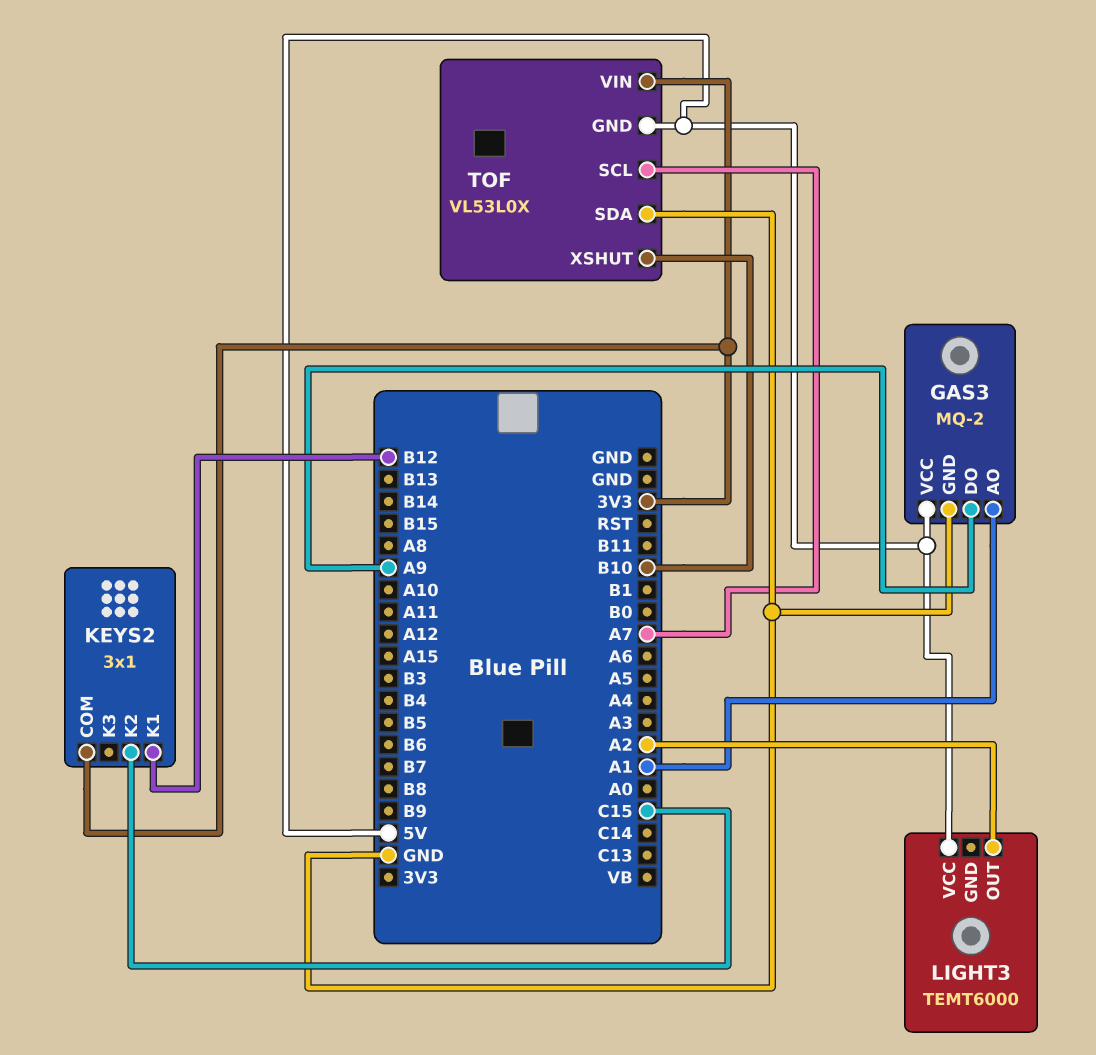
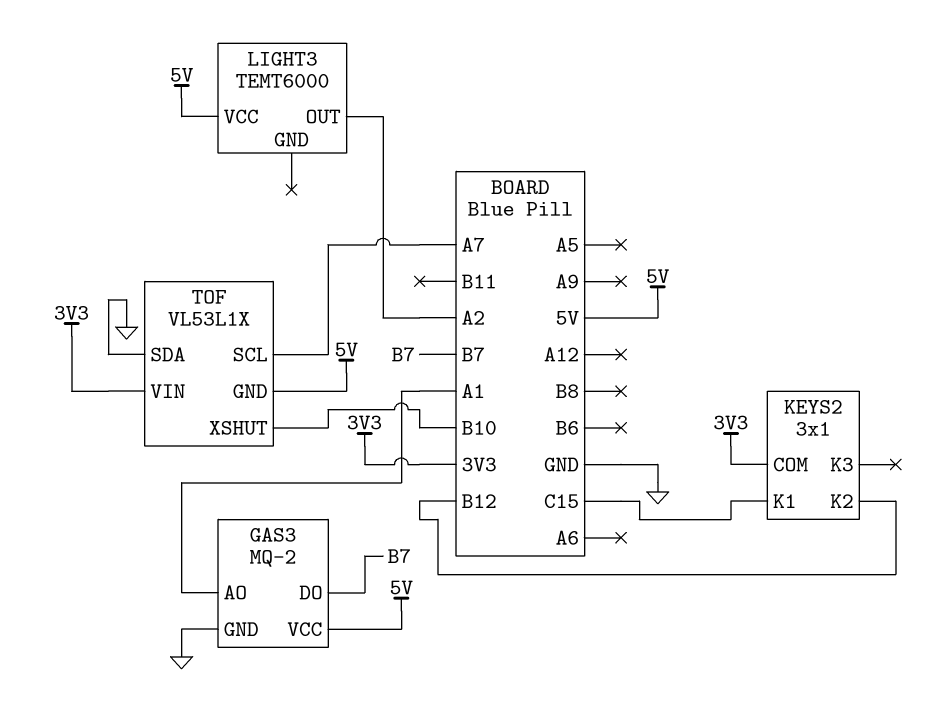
GAS3 pin DO: A9 -> B7
KEYS2 pin K1: B12 -> C15
KEYS2 pin K2: C15 -> B12
TOF: VL53L0X -> VL53L1X

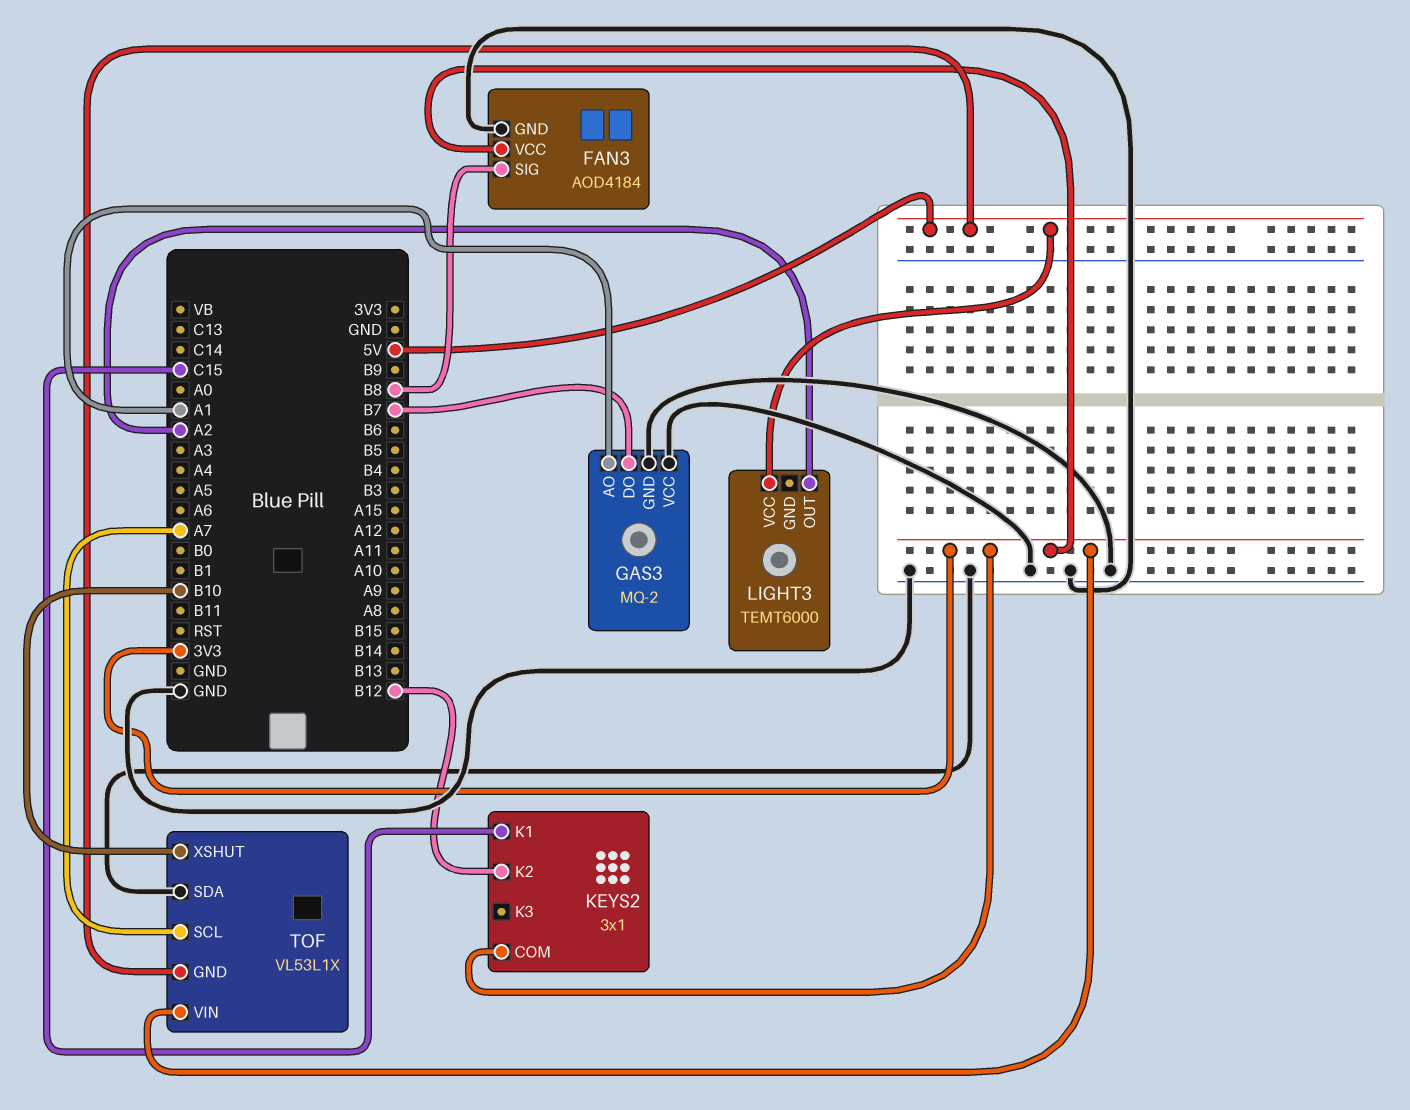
FAN3: none -> AOD4184
FAN3 pin GND: none -> GND
FAN3 pin SIG: none -> B8
FAN3 pin VCC: none -> 3V3
GAS3 pin VCC: 5V -> GND

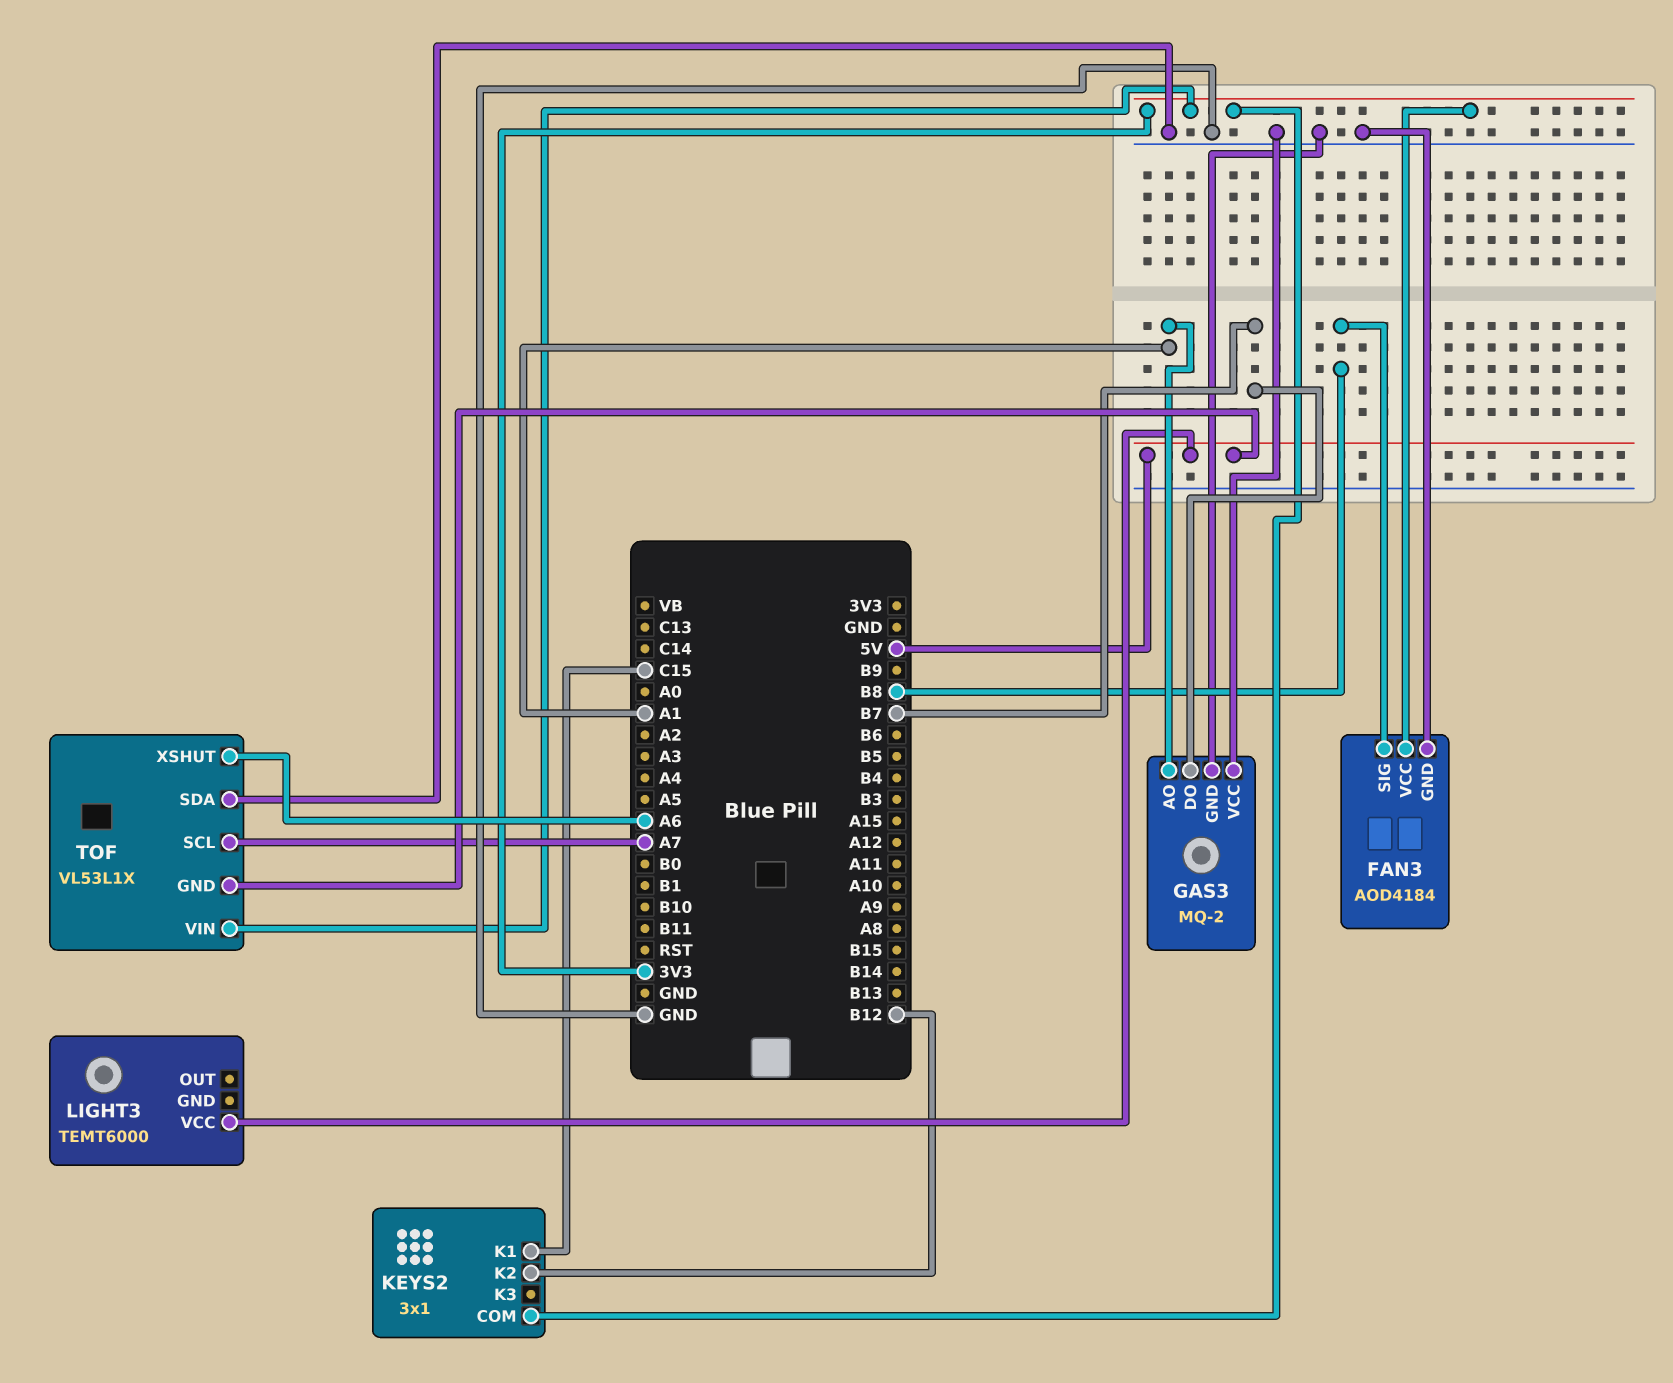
LIGHT3 pin OUT: A2 -> none
TOF pin XSHUT: B10 -> A6

